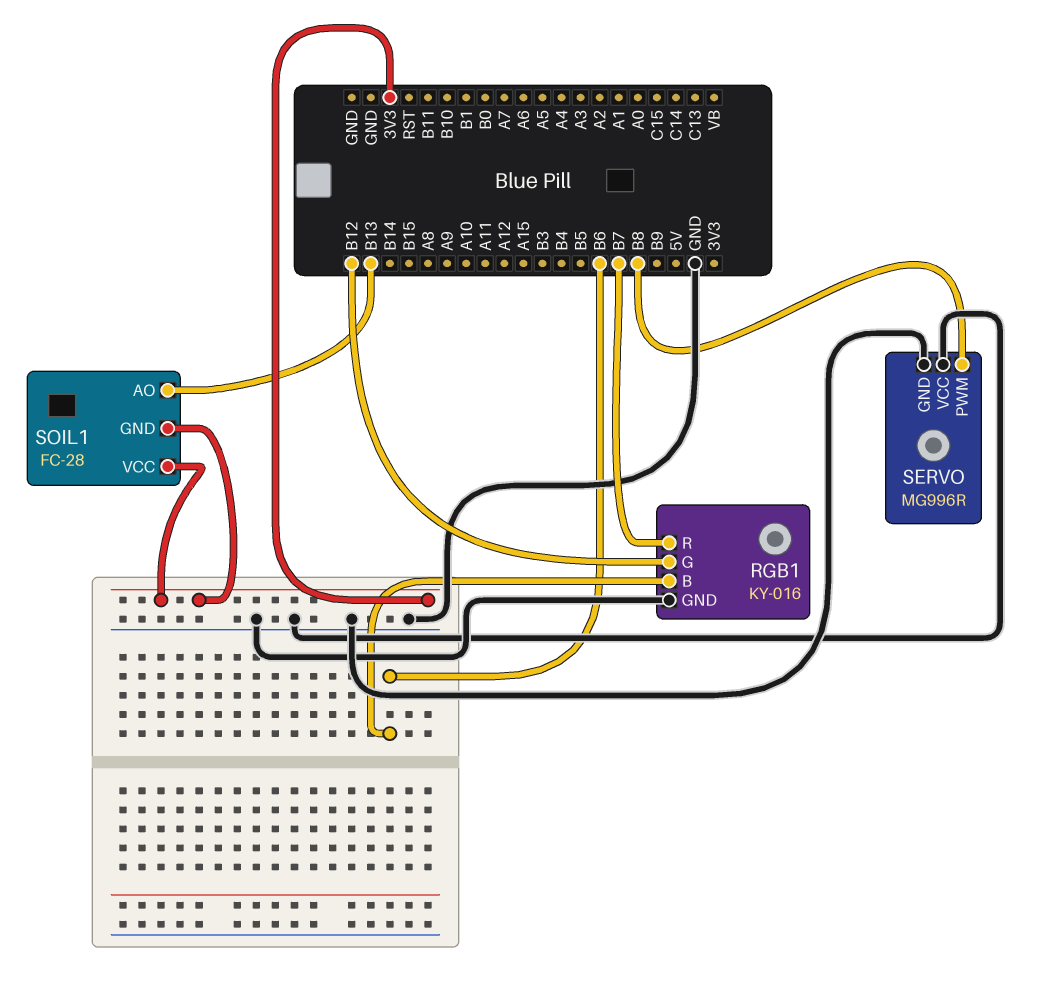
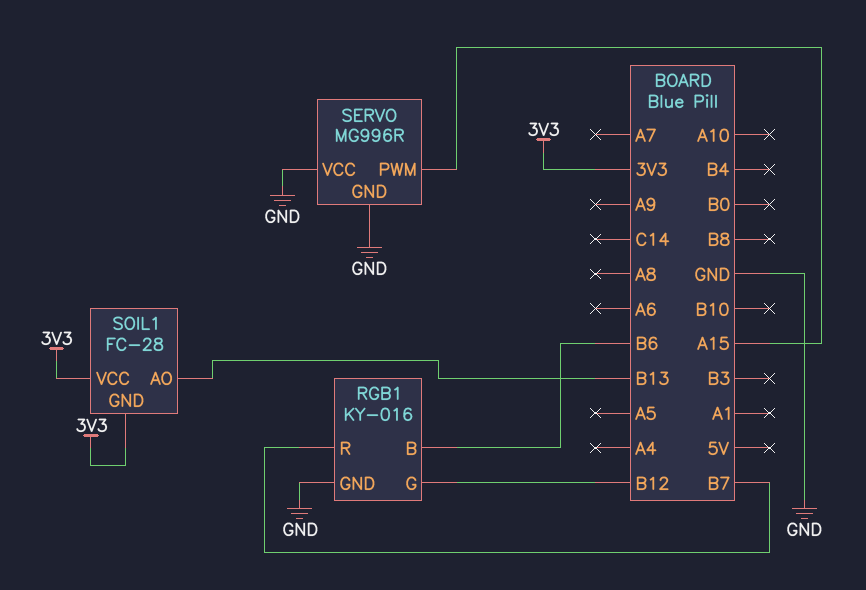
SERVO pin PWM: B8 -> A15

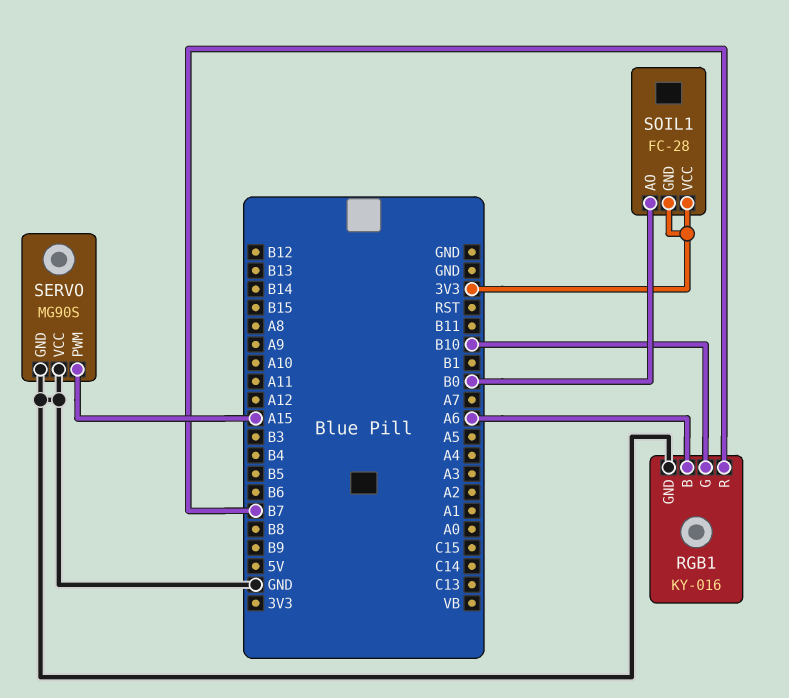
RGB1 pin B: B6 -> A6
RGB1 pin G: B12 -> B10
SERVO: MG996R -> MG90S
SOIL1 pin AO: B13 -> B0

